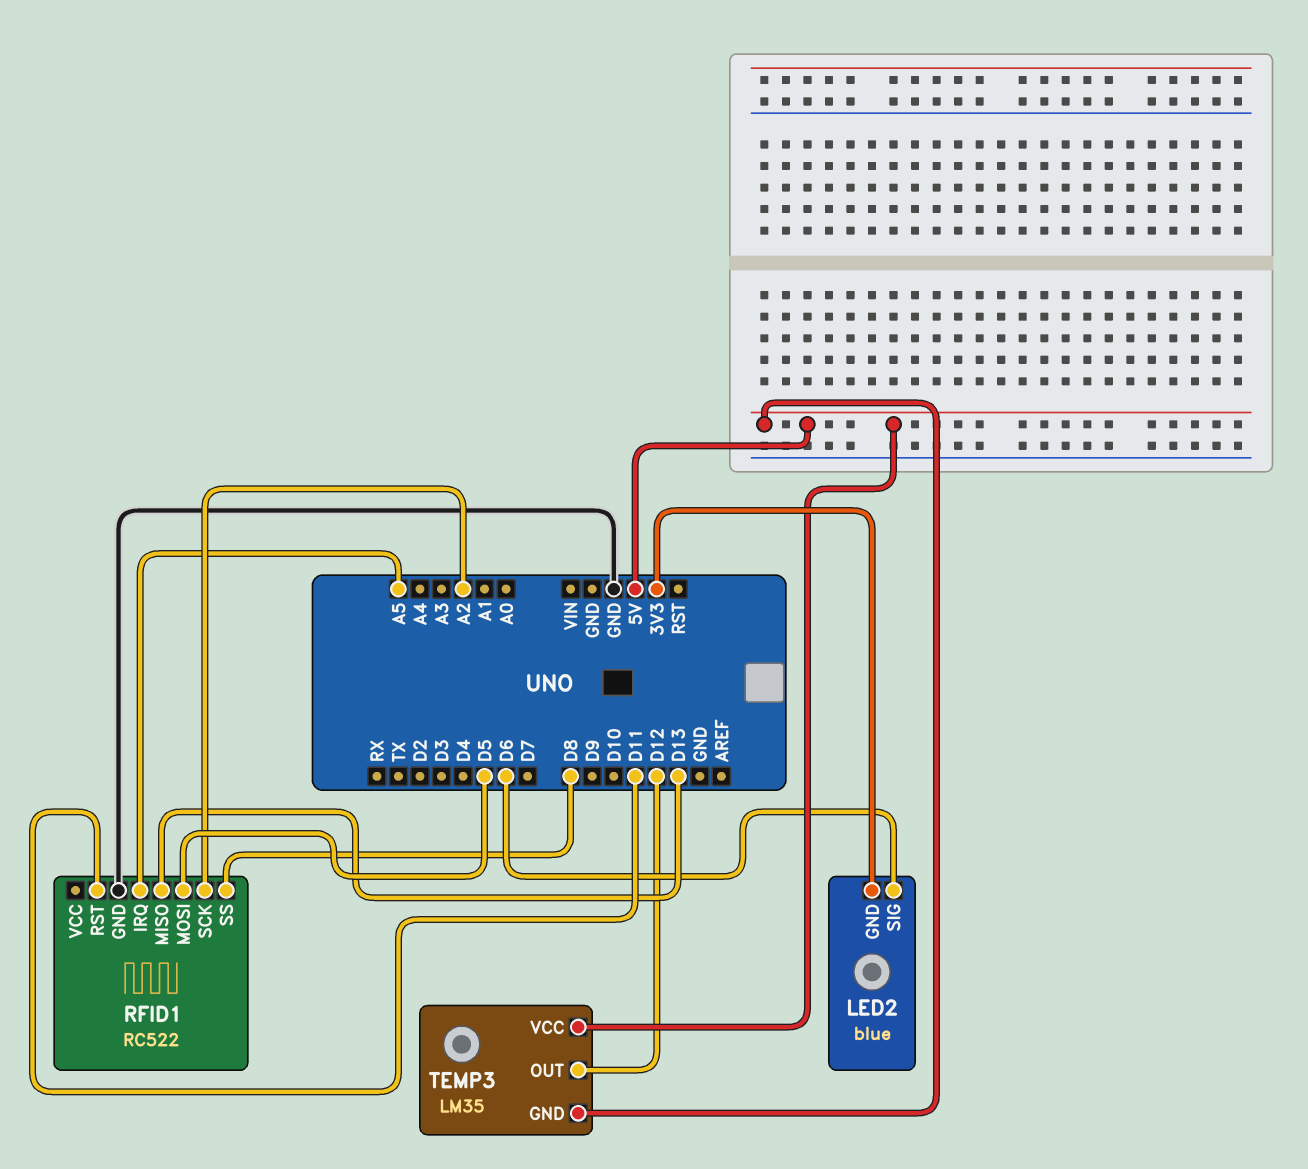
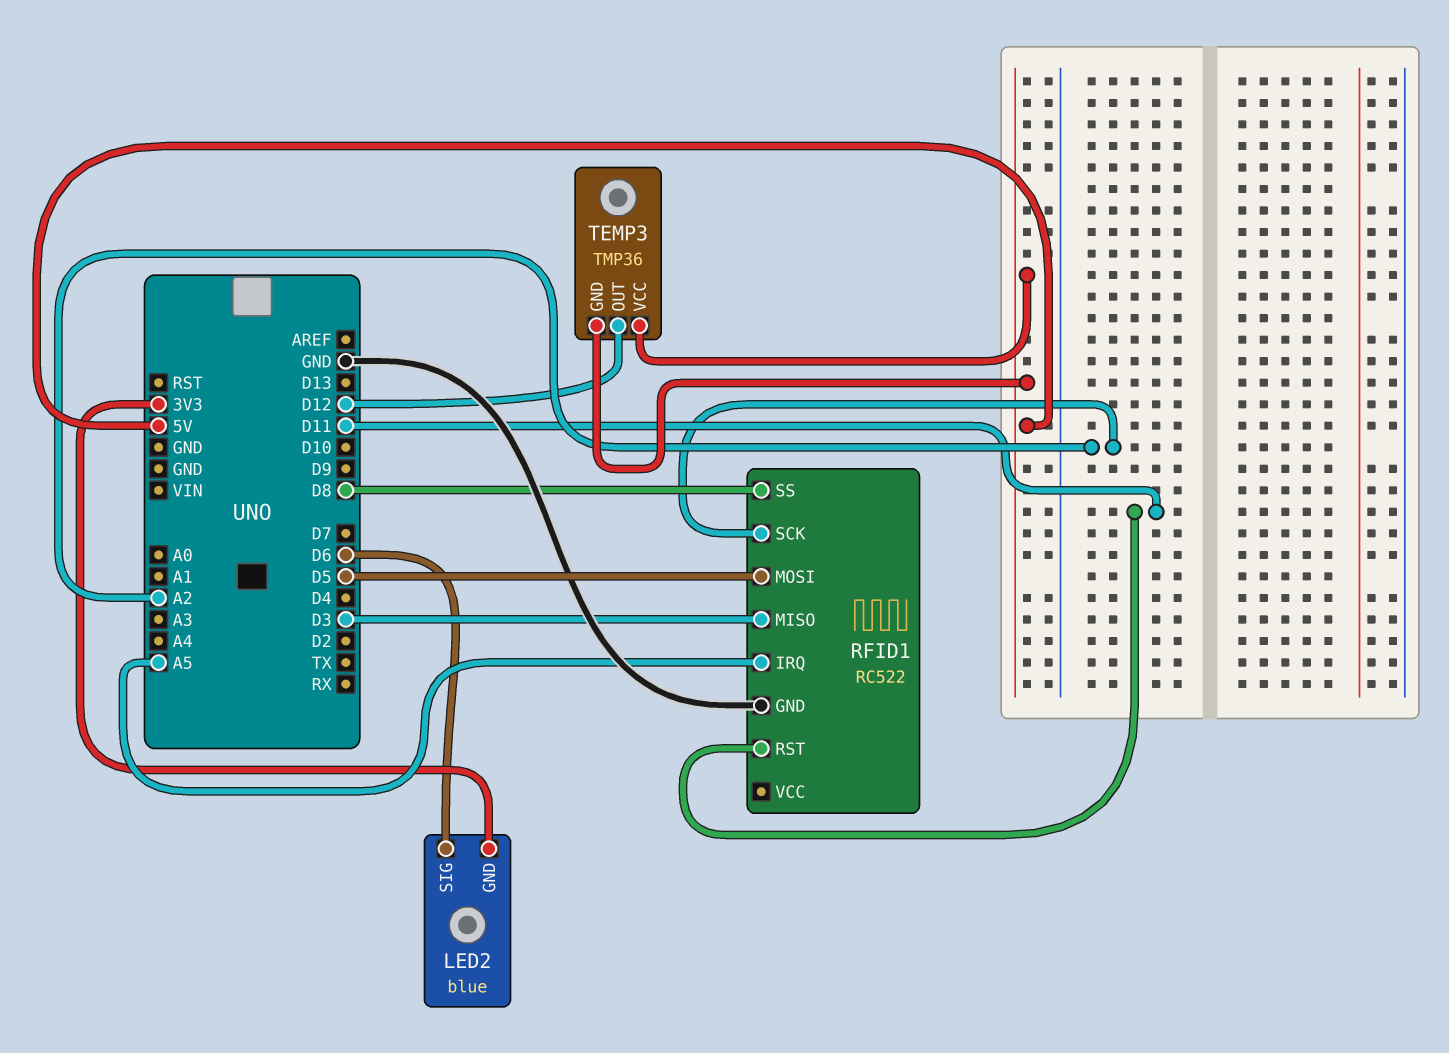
RFID1 pin MISO: D13 -> D3
TEMP3: LM35 -> TMP36

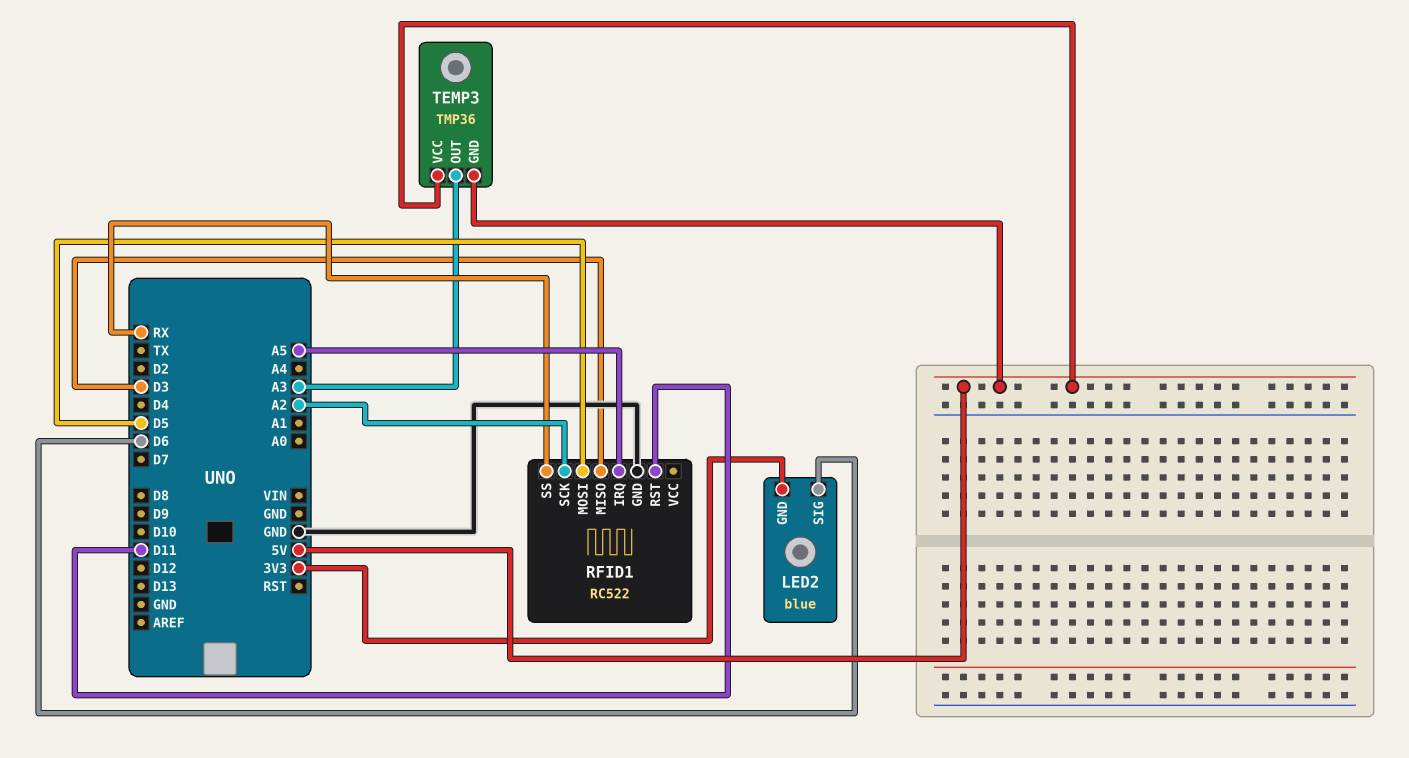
RFID1 pin SS: D8 -> RX
TEMP3 pin OUT: D12 -> A3

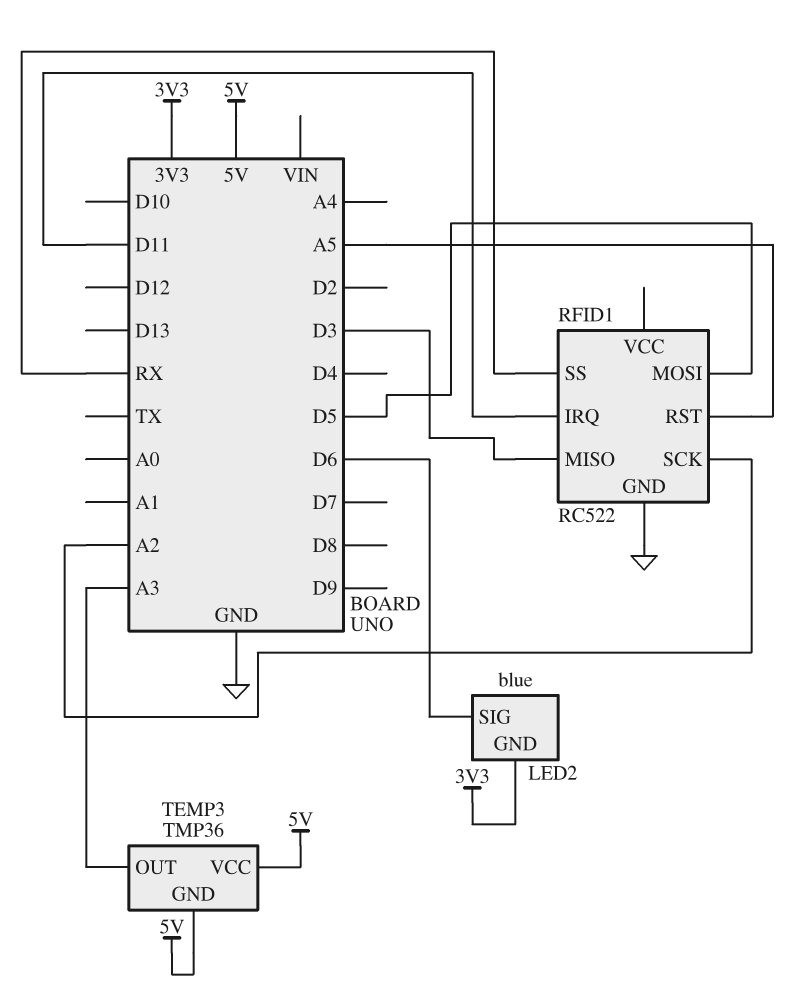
RFID1 pin IRQ: A5 -> D11
RFID1 pin RST: D11 -> A5

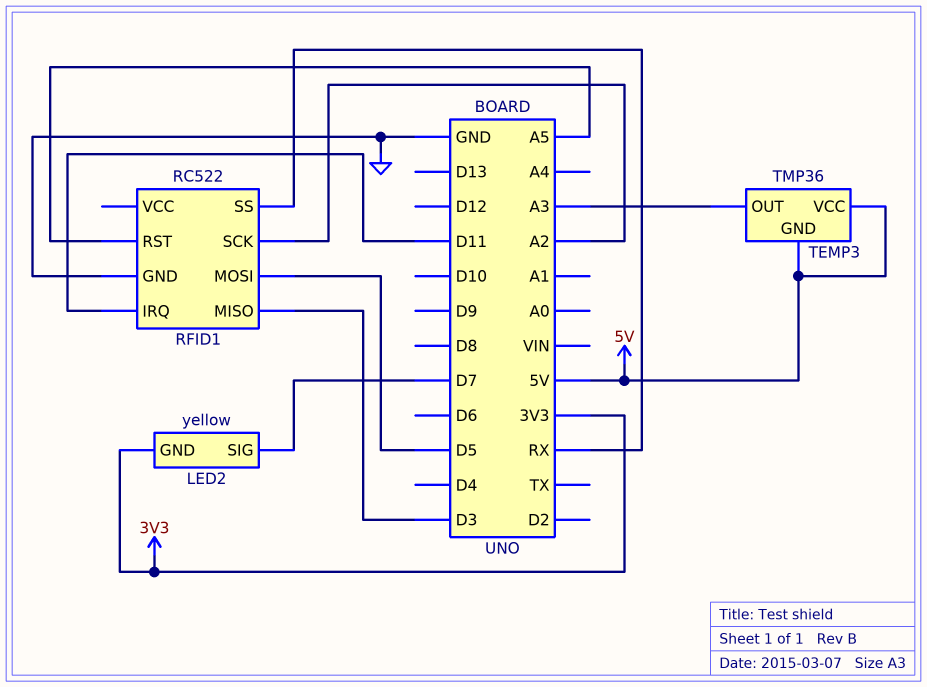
LED2: blue -> yellow
LED2 pin SIG: D6 -> D7

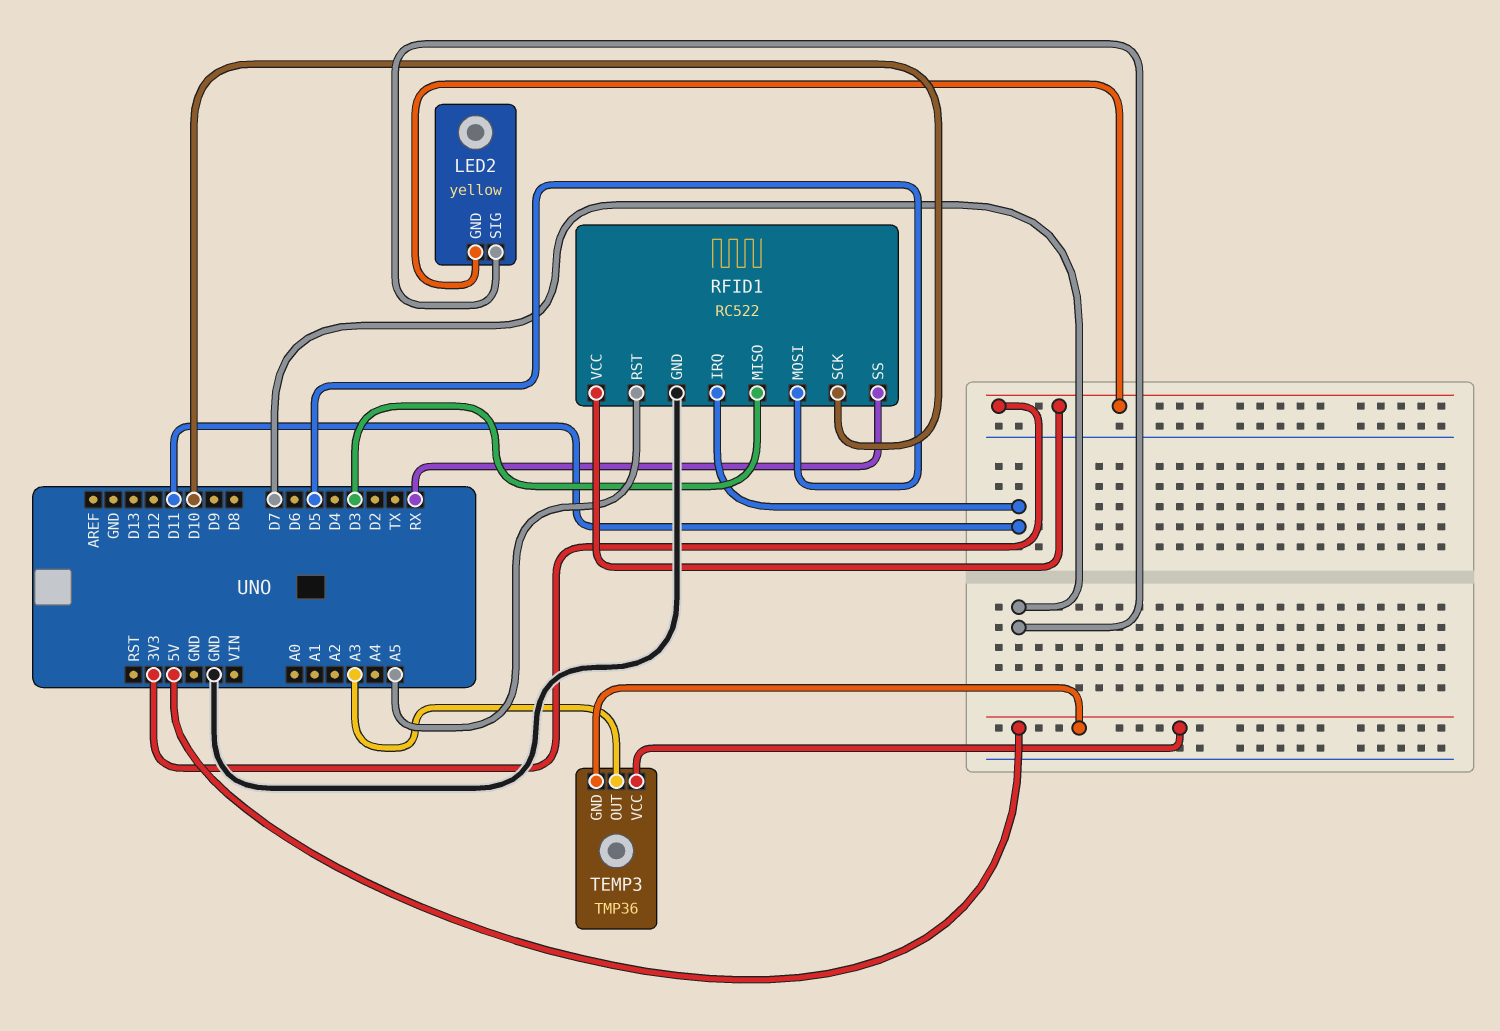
RFID1 pin SCK: A2 -> D10
RFID1 pin VCC: none -> 3V3

